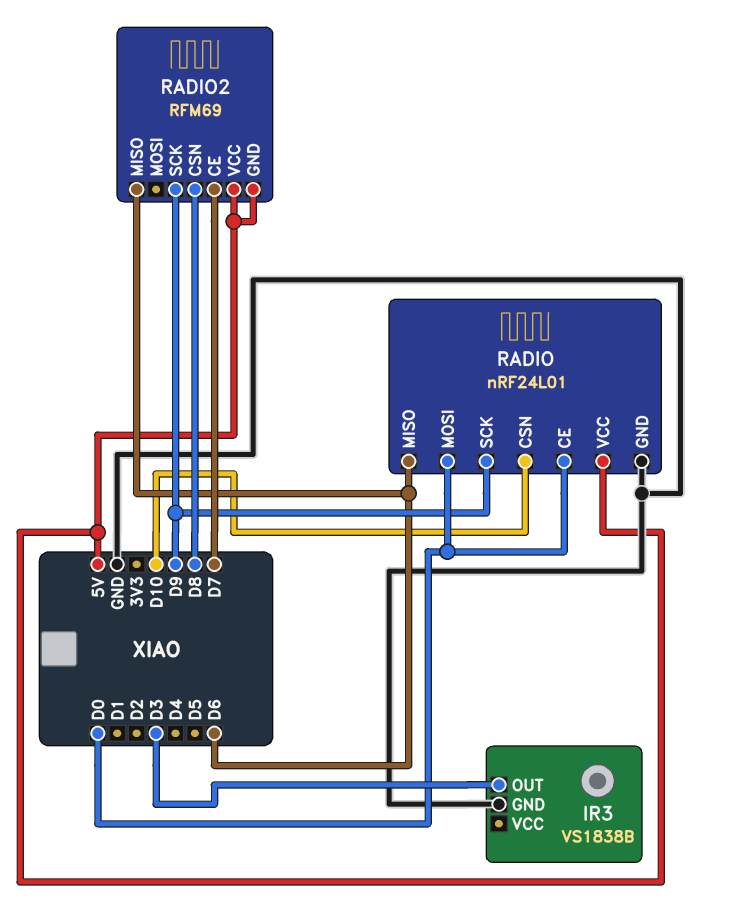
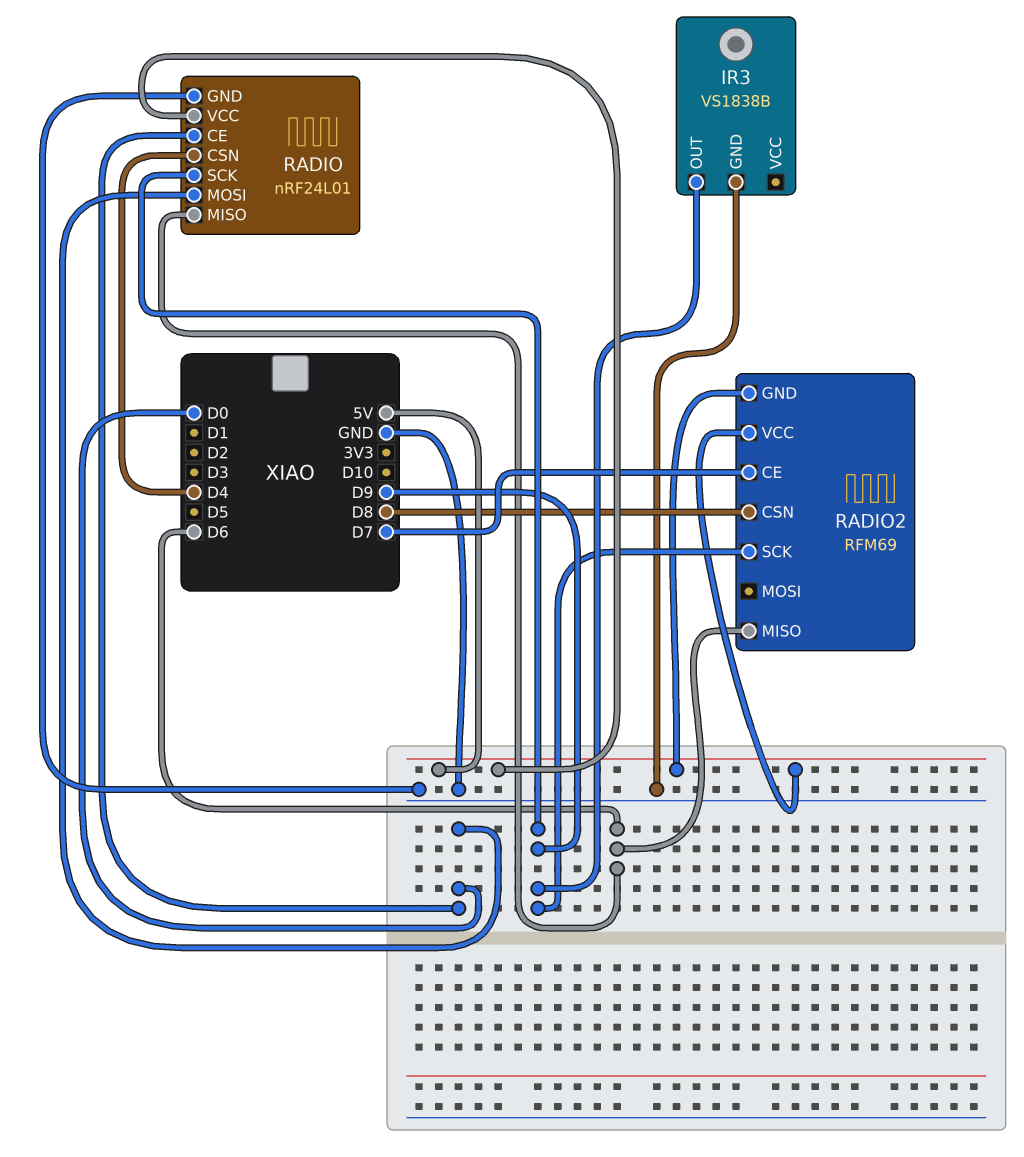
IR3 pin OUT: D3 -> D9
RADIO pin CSN: D10 -> D4

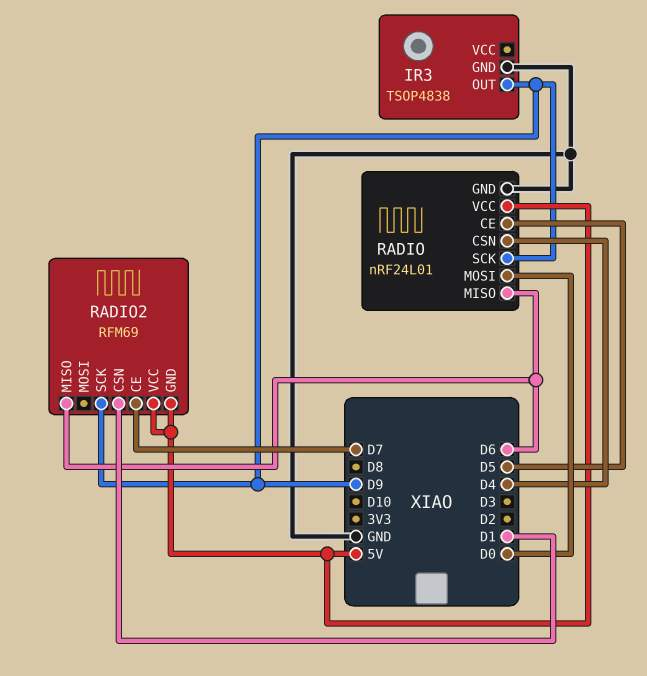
IR3: VS1838B -> TSOP4838
RADIO pin CE: D0 -> D5
RADIO2 pin CSN: D8 -> D1

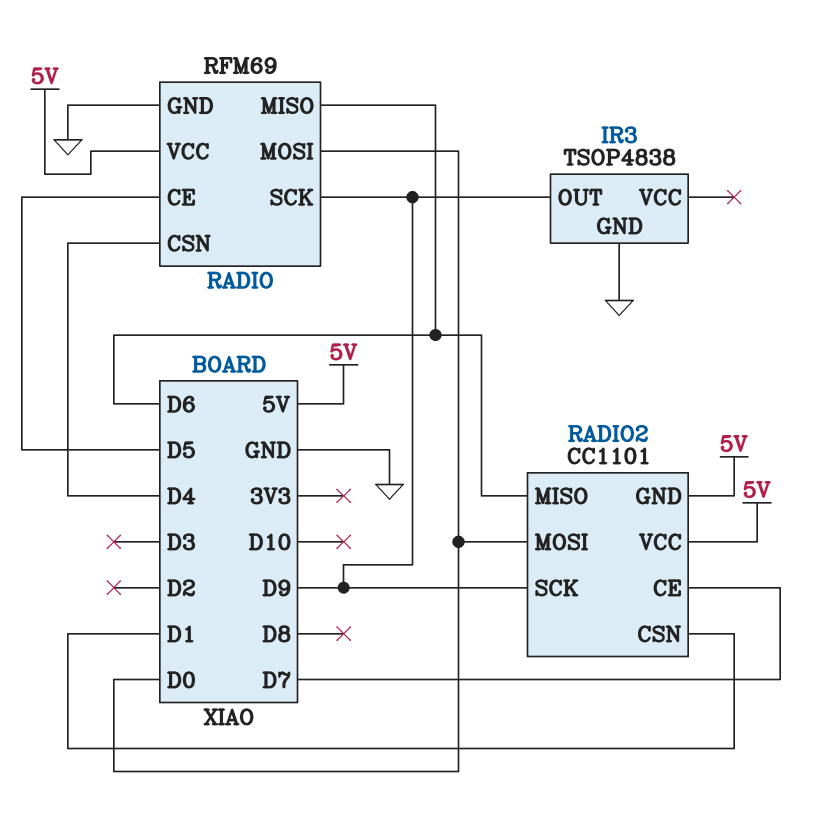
RADIO: nRF24L01 -> RFM69
RADIO2: RFM69 -> CC1101
RADIO2 pin MOSI: none -> D0

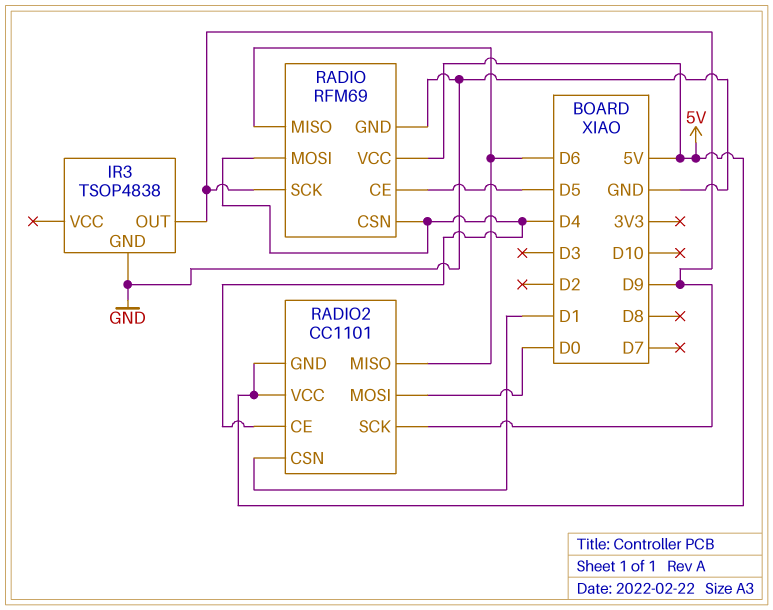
RADIO pin MOSI: D0 -> D4
RADIO2 pin CE: D7 -> D4

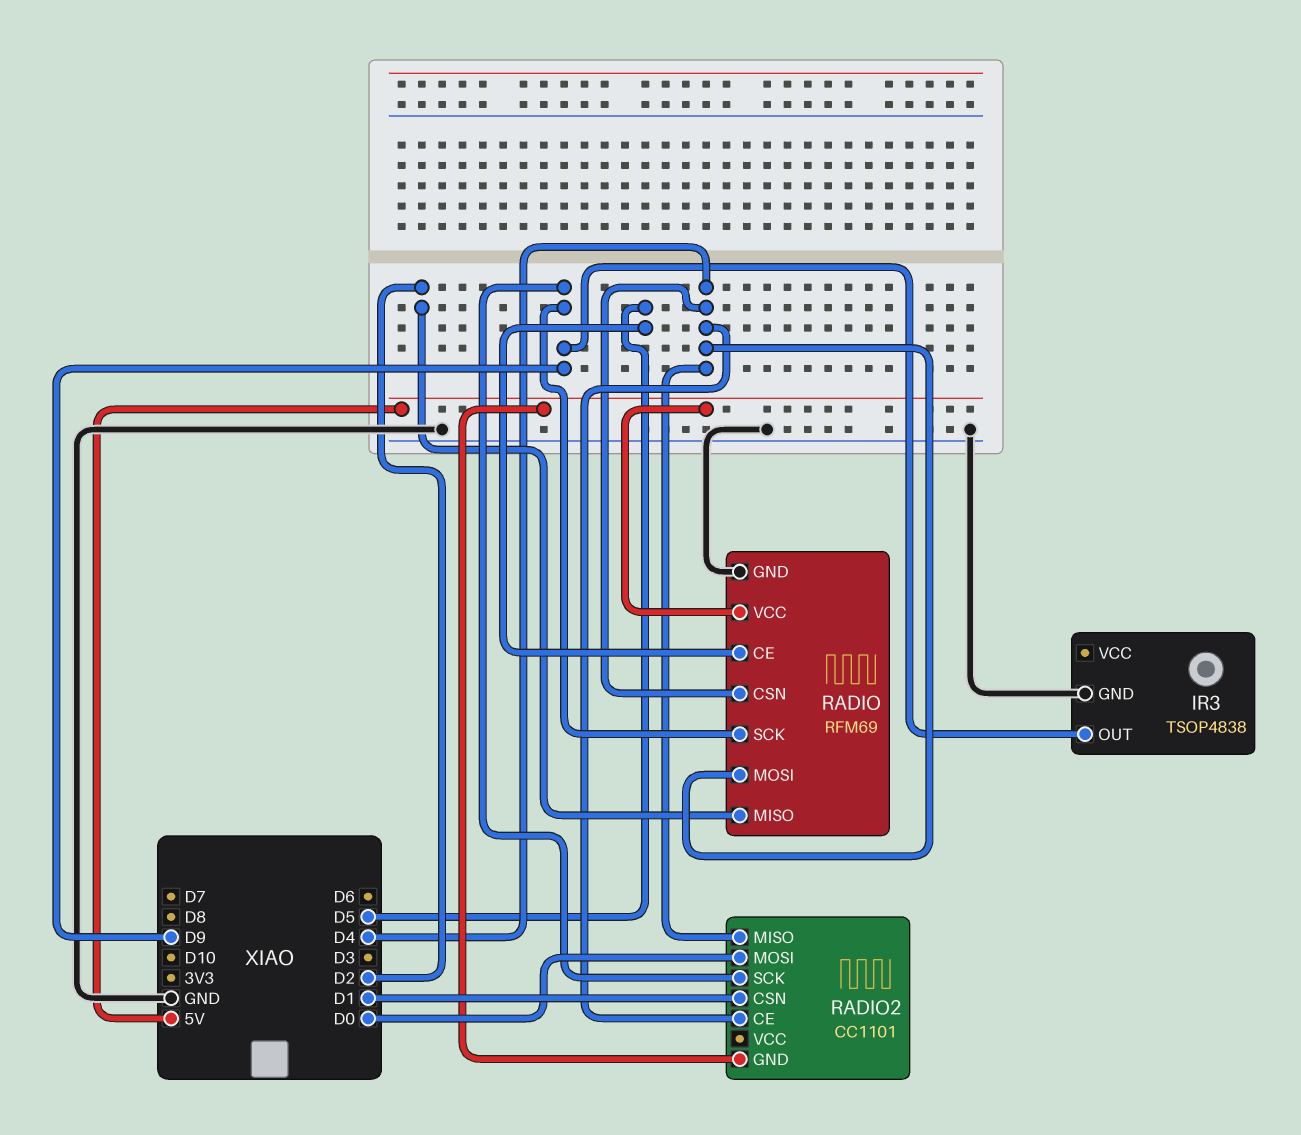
RADIO pin MISO: D6 -> D2
RADIO2 pin MISO: D6 -> D4
RADIO2 pin VCC: 5V -> none

